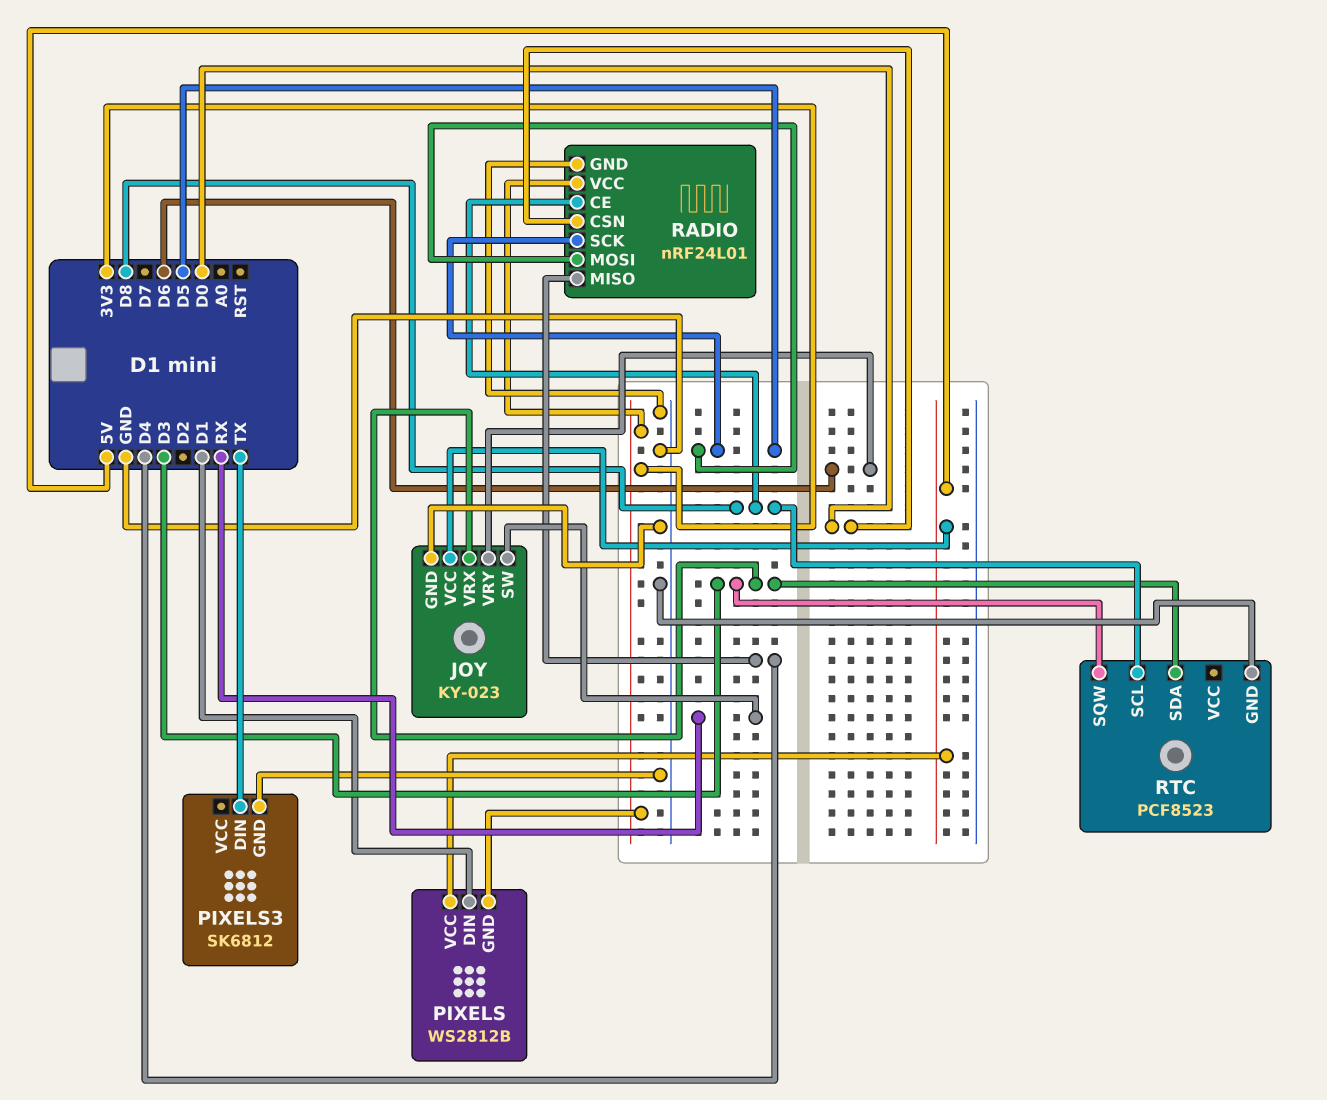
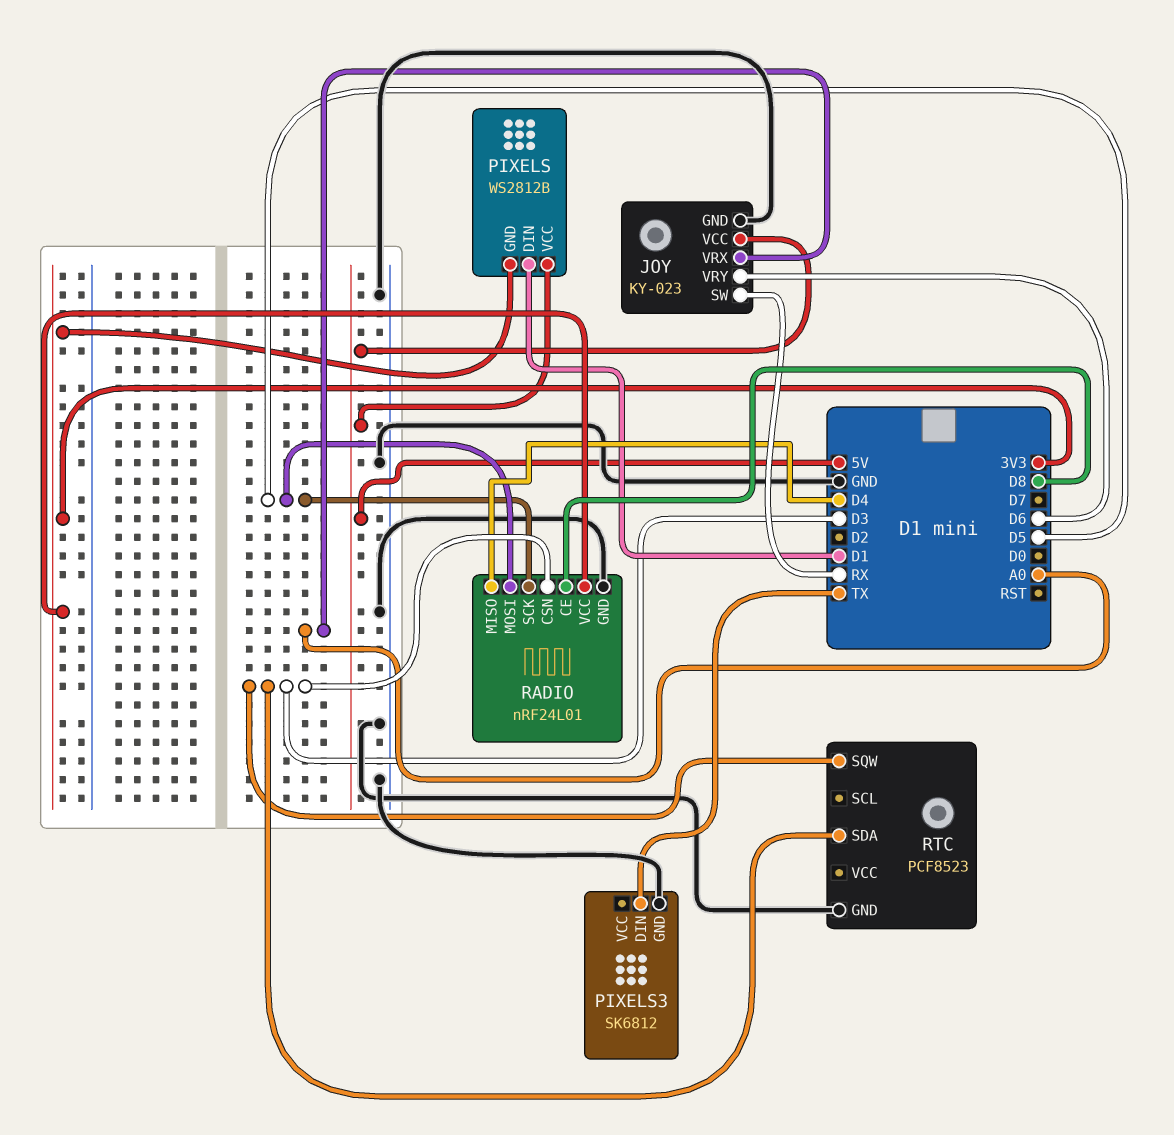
JOY pin VRX: D3 -> A0
RADIO pin CSN: D0 -> D3
RTC pin SCL: D8 -> none

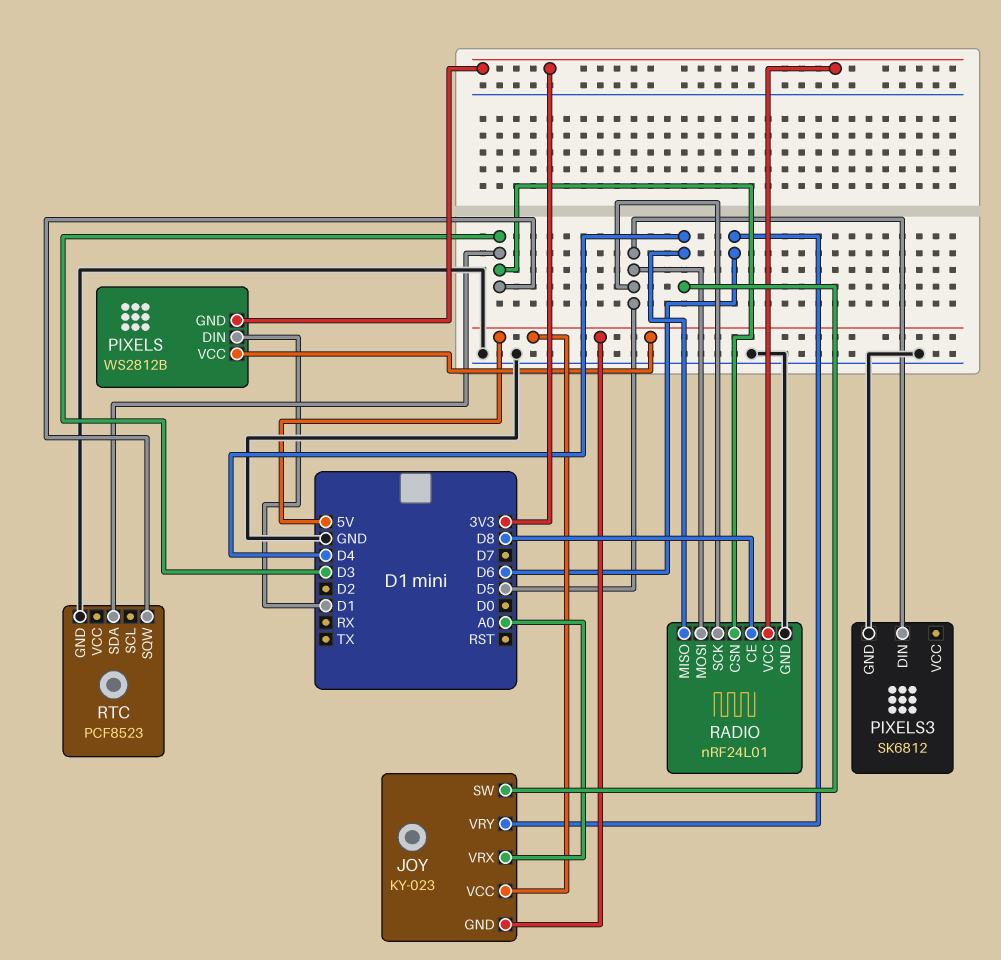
JOY pin GND: GND -> 5V
JOY pin SW: RX -> D4
PIXELS3 pin DIN: TX -> D5

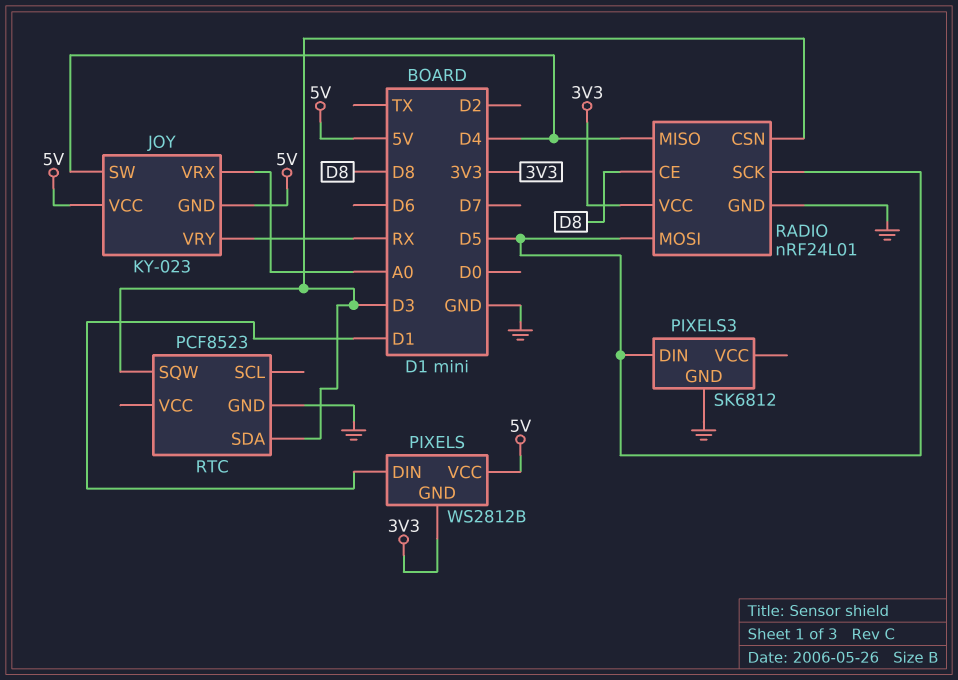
JOY pin VRY: D6 -> RX

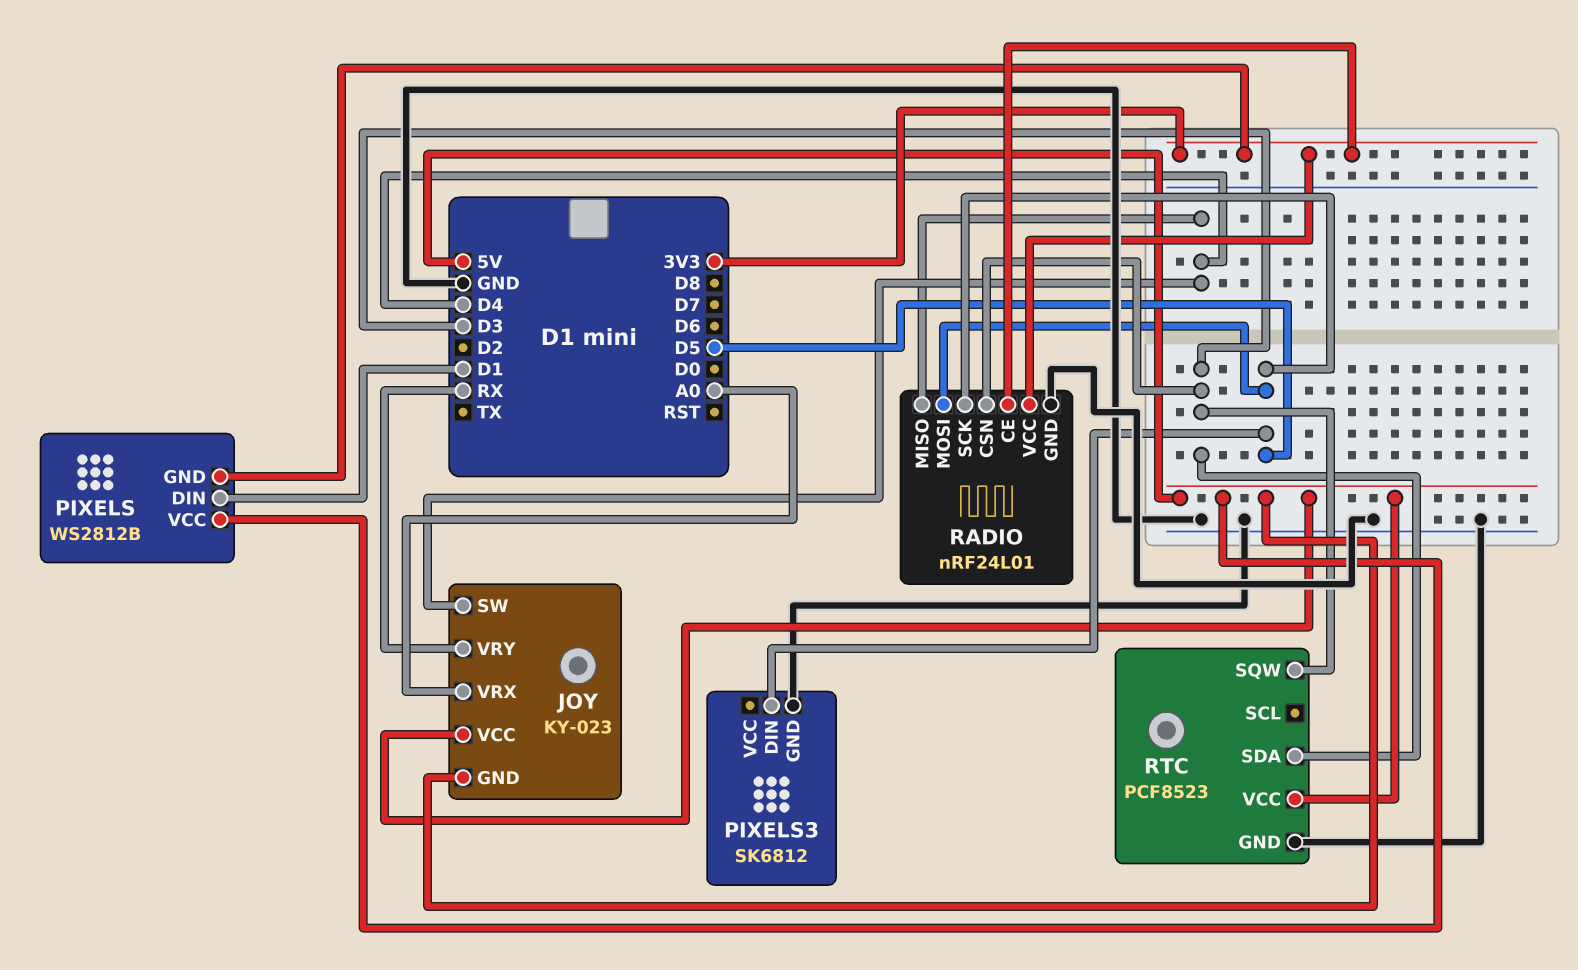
RADIO pin CE: D8 -> 3V3
RTC pin VCC: none -> 5V

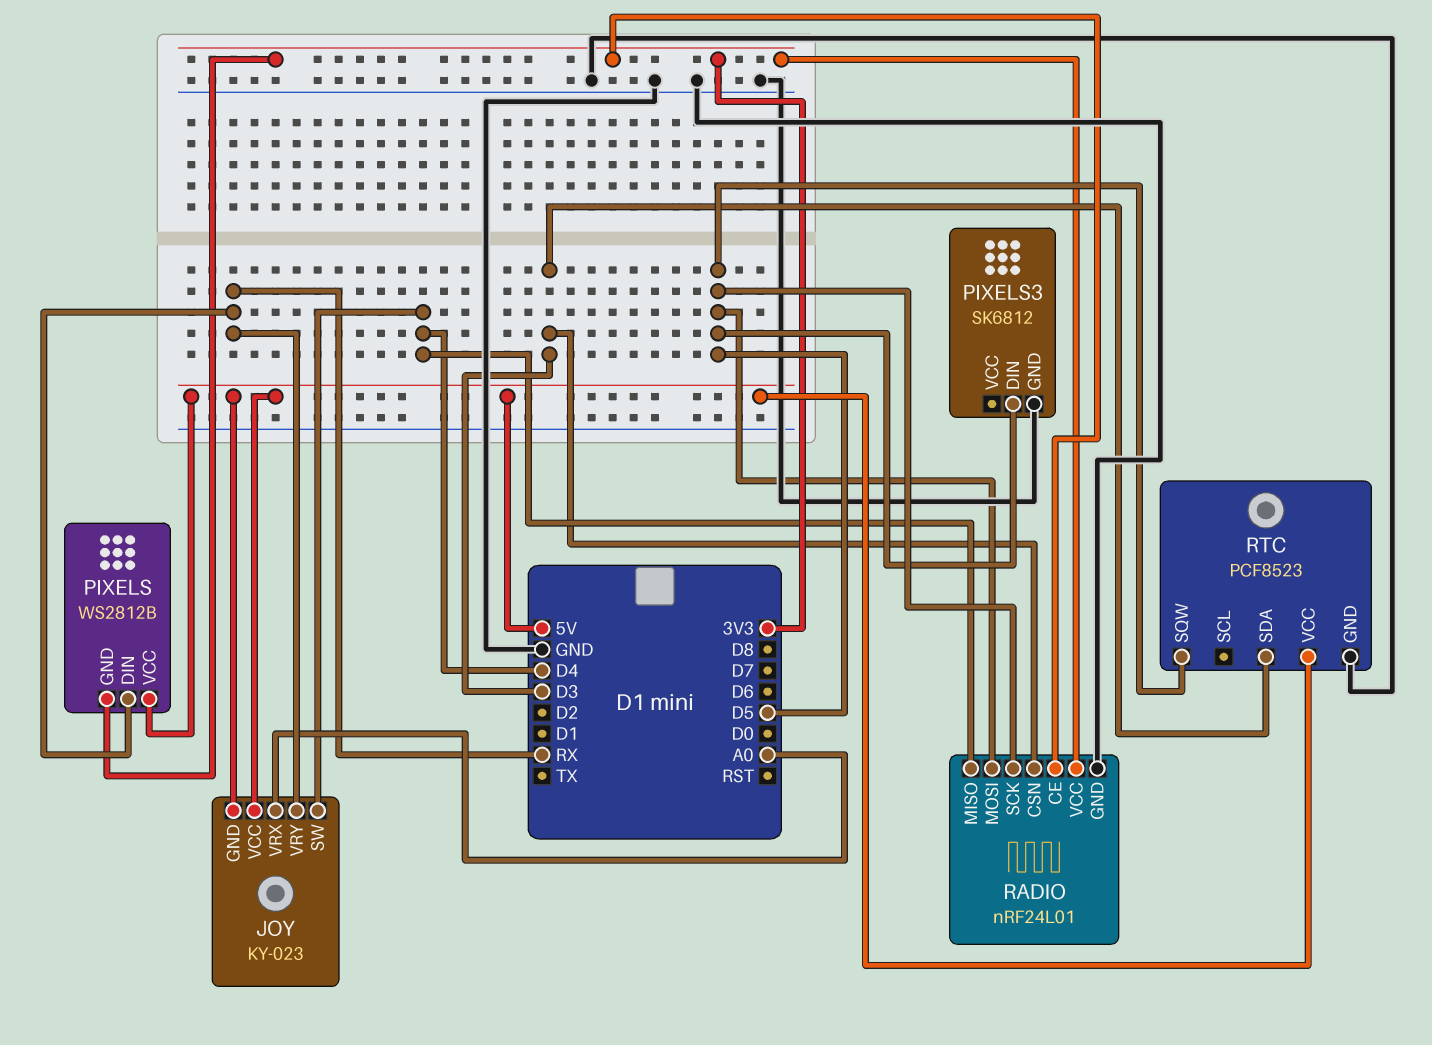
PIXELS pin DIN: D1 -> RX
RTC pin SQW: D3 -> D5

